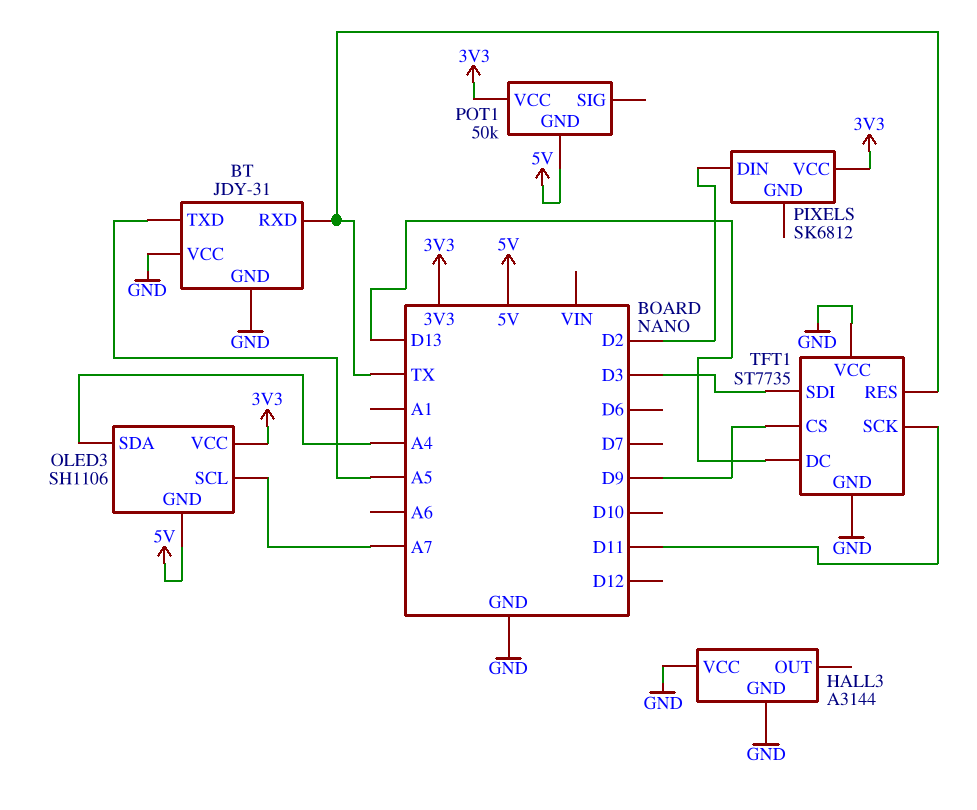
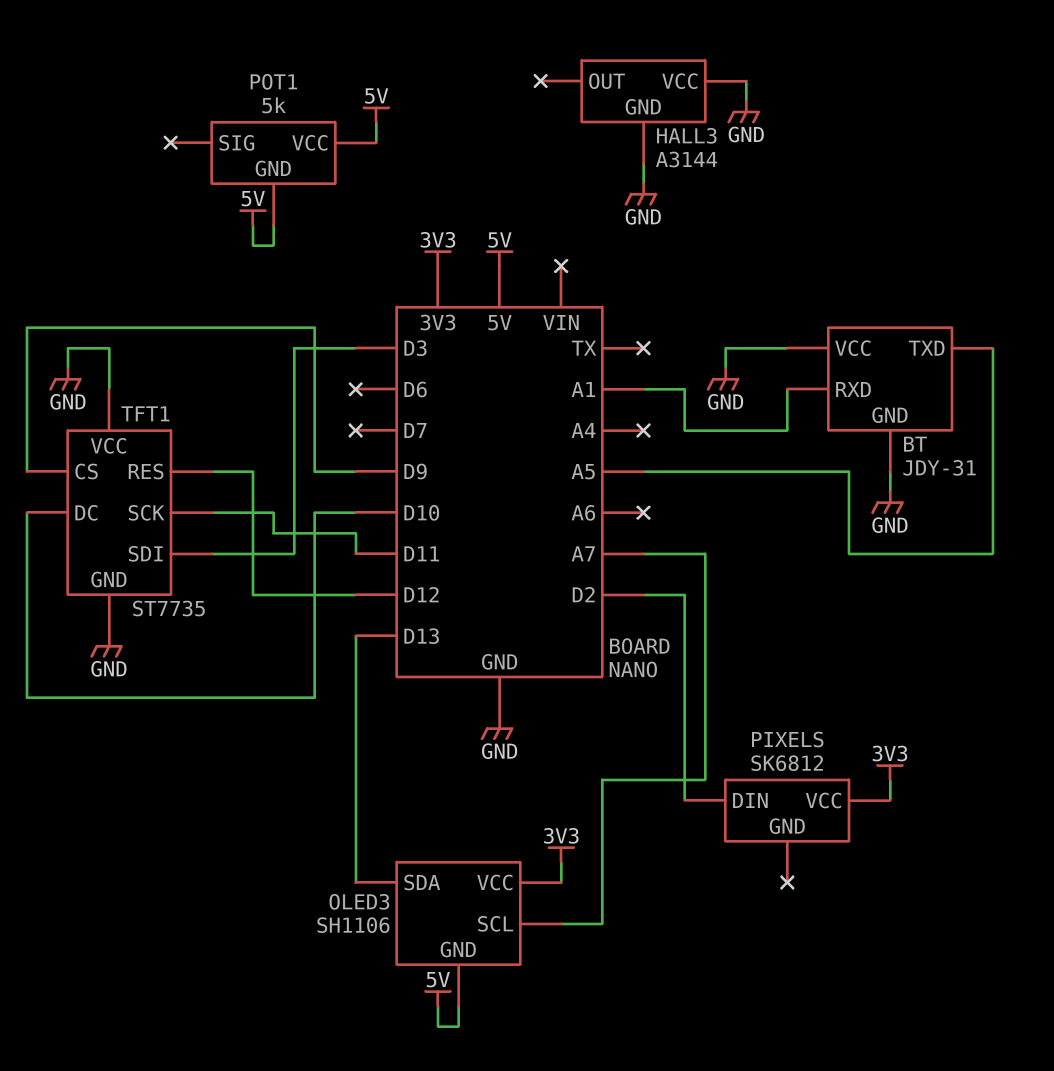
BT pin RXD: TX -> A1
OLED3 pin SDA: A4 -> D13
POT1: 50k -> 5k
POT1 pin VCC: 3V3 -> 5V
TFT1 pin DC: D13 -> D10
TFT1 pin RES: TX -> D12

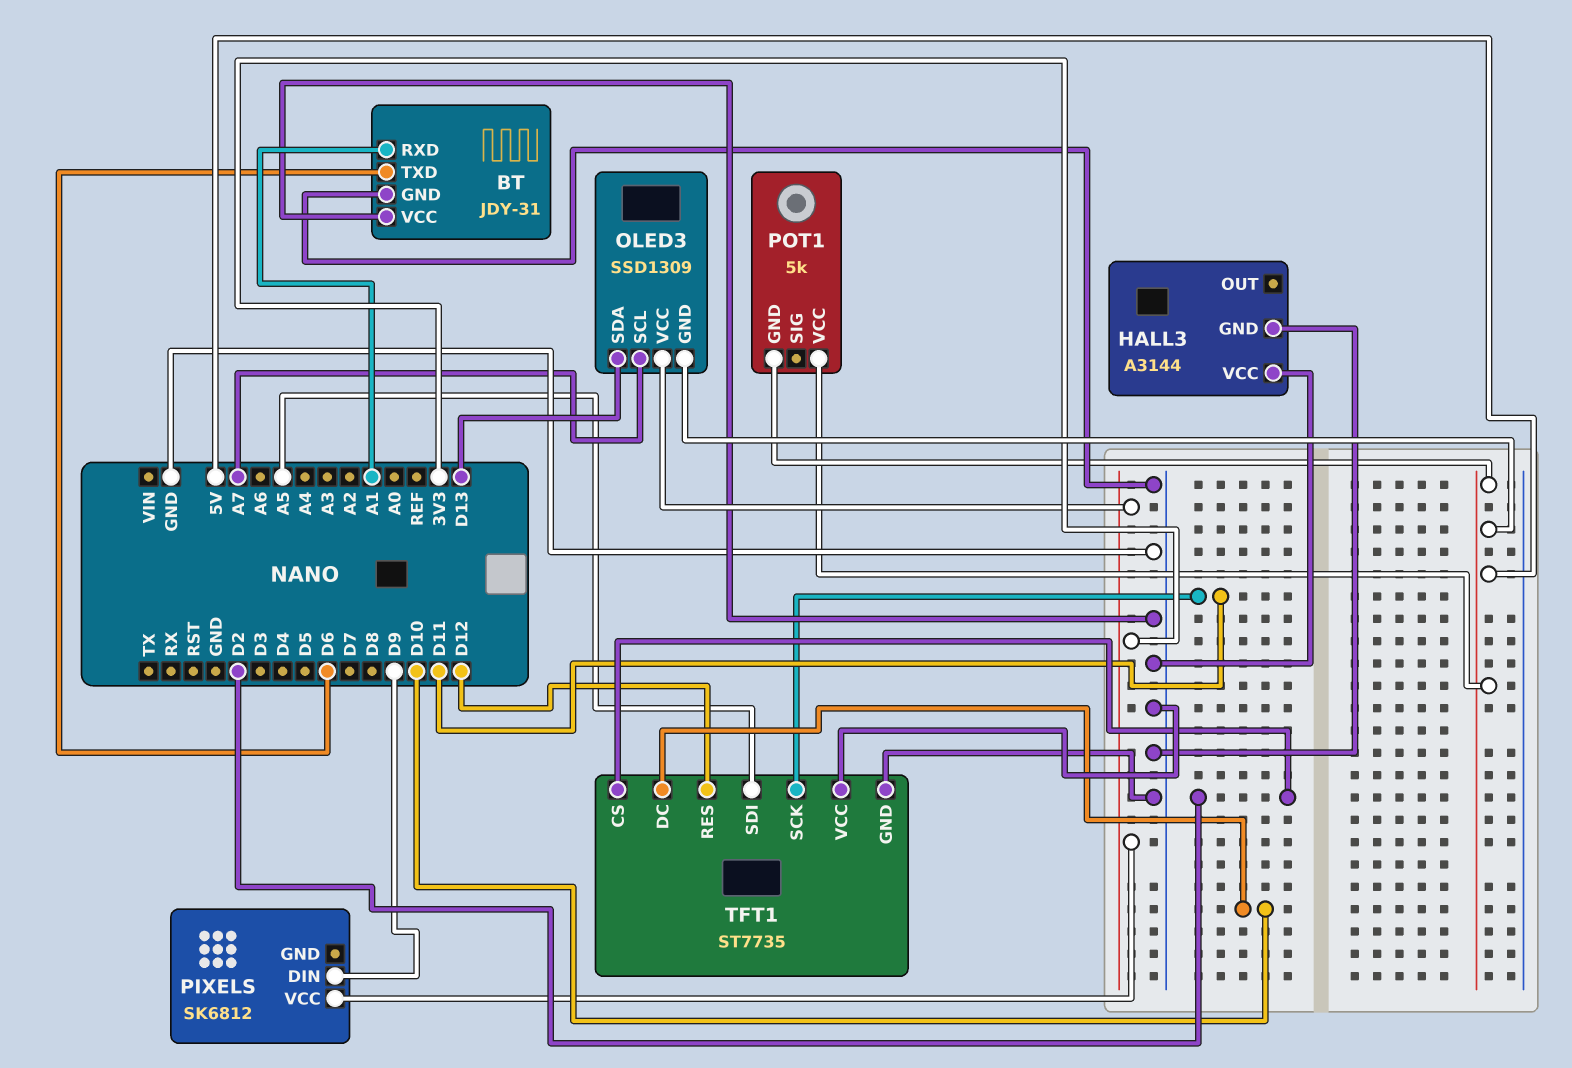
BT pin TXD: A5 -> D6
OLED3: SH1106 -> SSD1309
PIXELS pin DIN: D2 -> D9
TFT1 pin CS: D9 -> D2
TFT1 pin SDI: D3 -> A5

